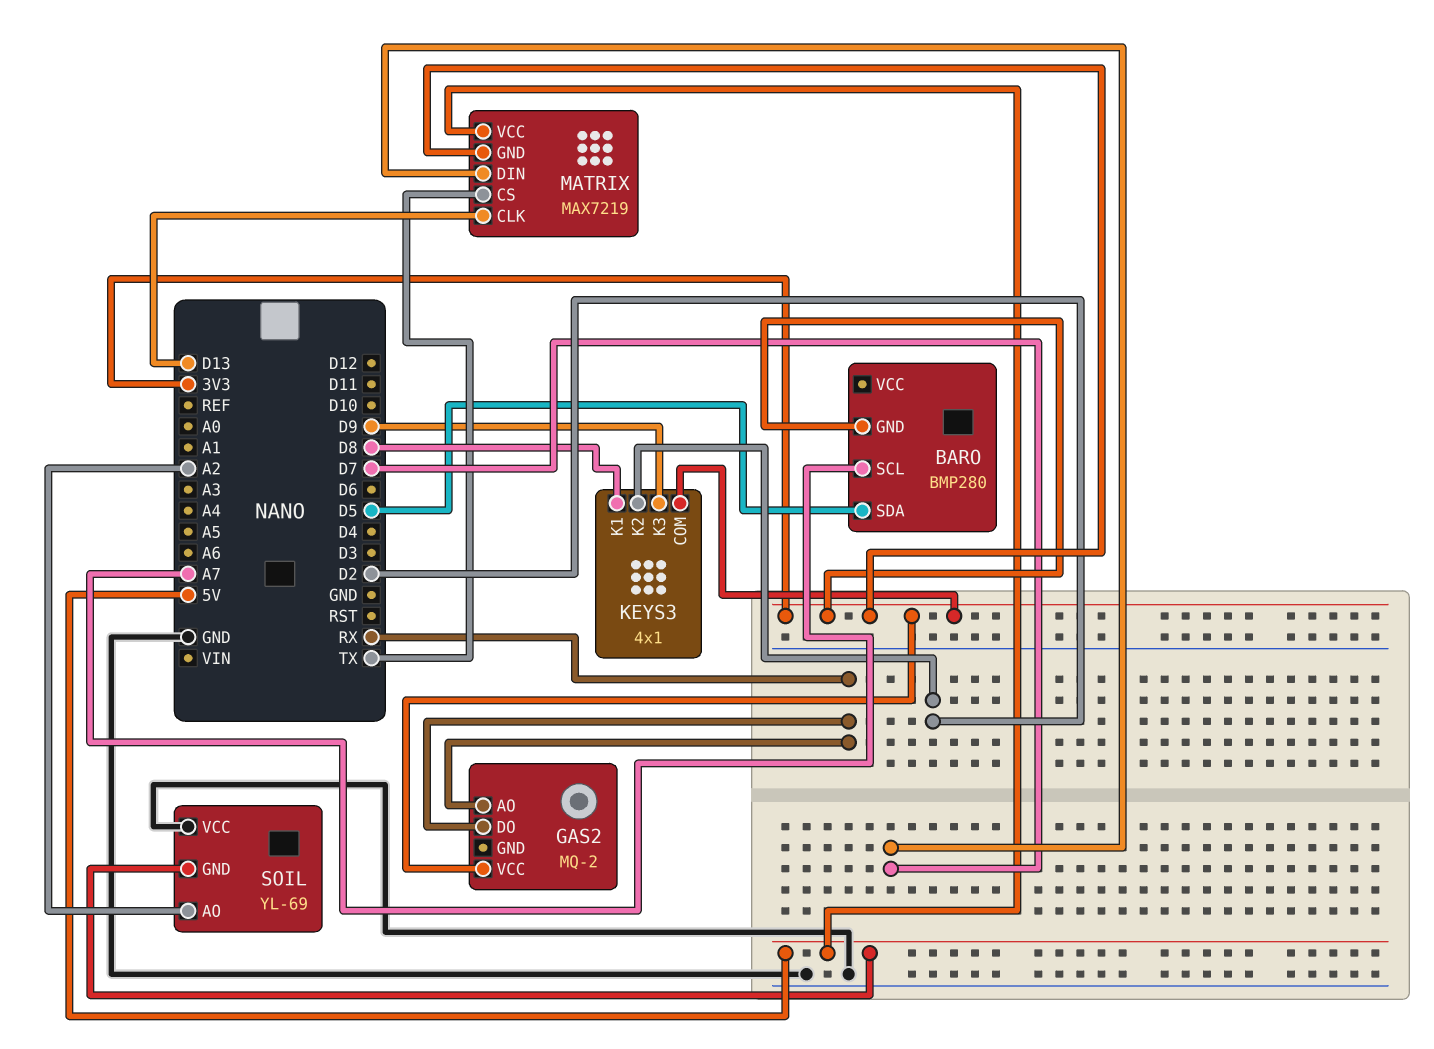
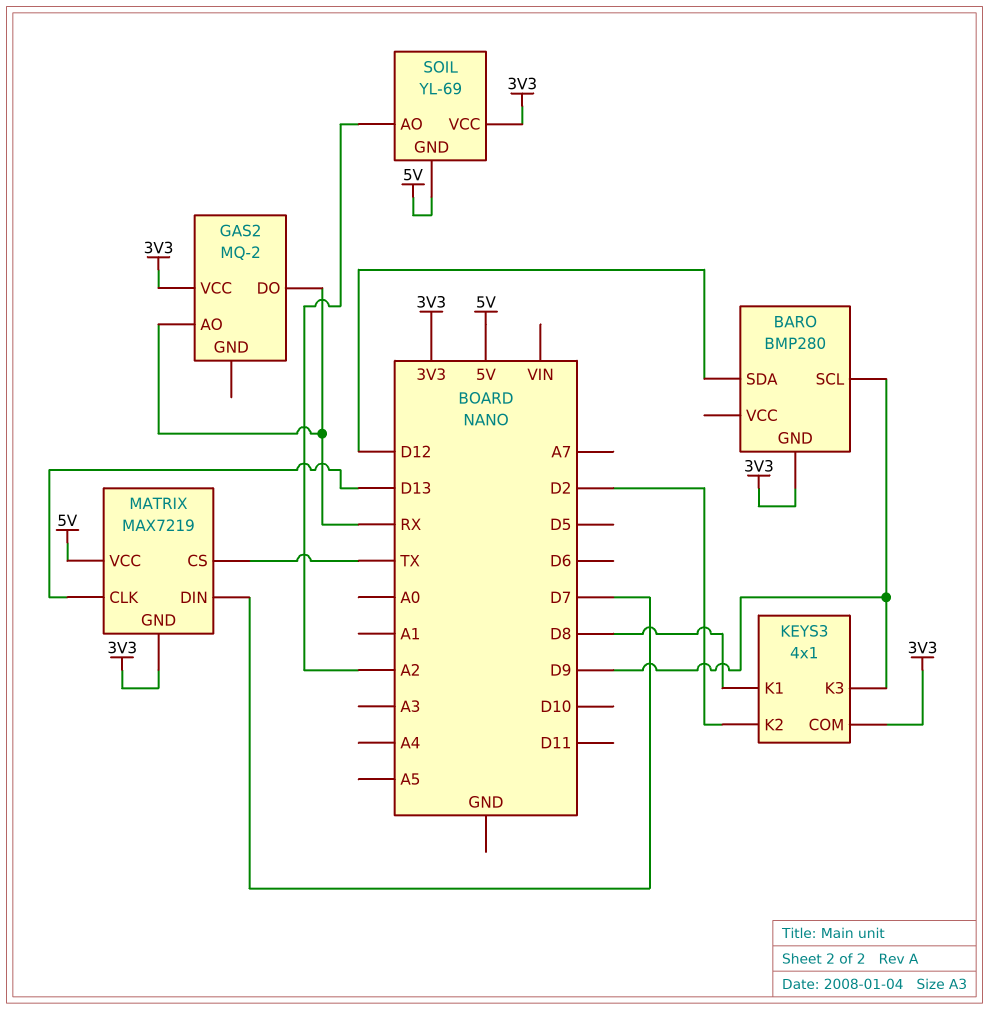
BARO pin SCL: A7 -> D9
BARO pin SDA: D5 -> D12
SOIL pin VCC: GND -> 3V3

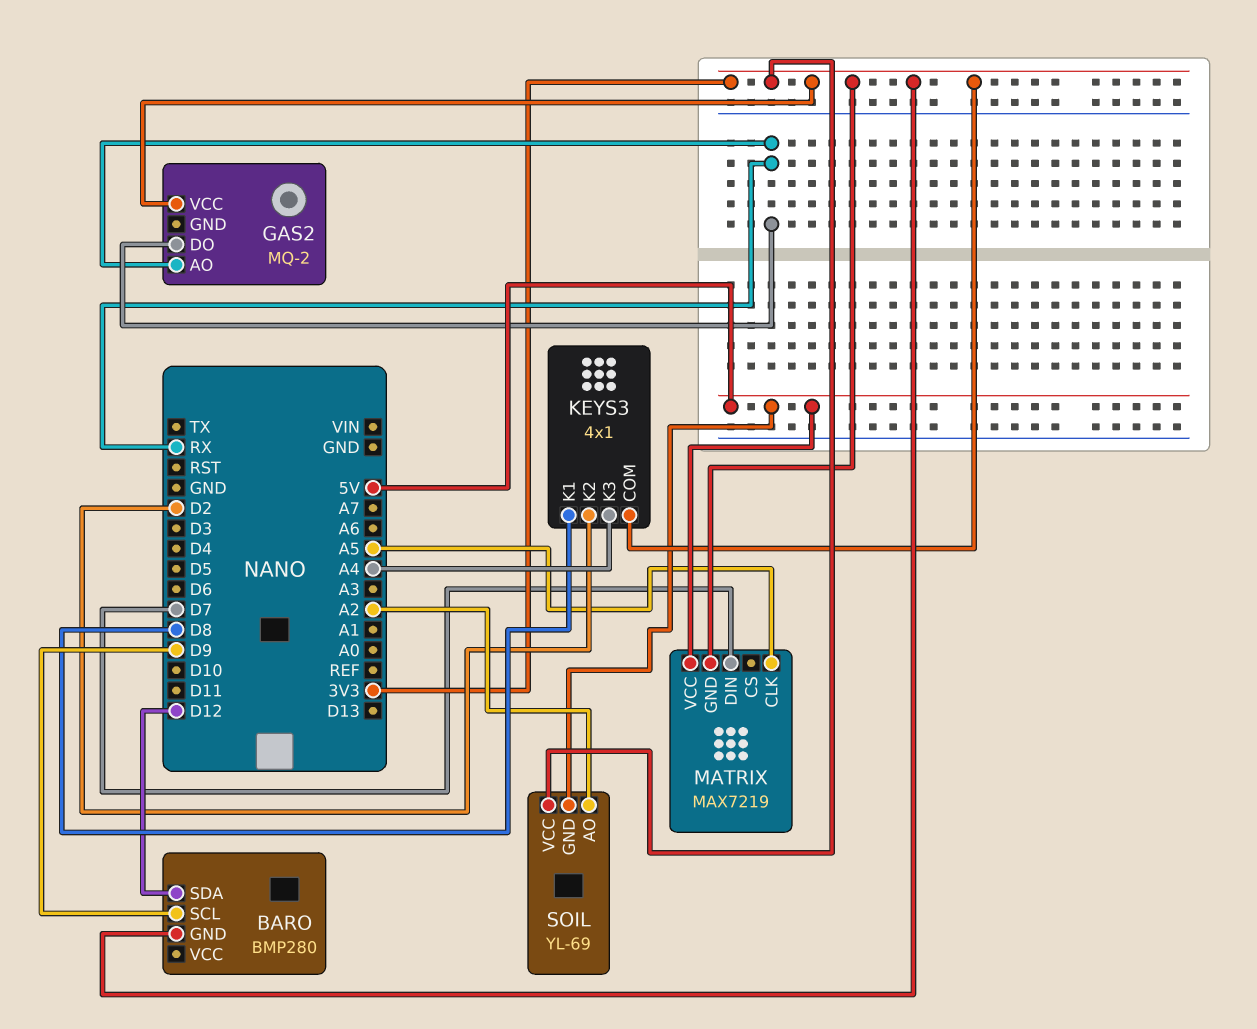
KEYS3 pin K3: D9 -> A4
MATRIX pin CLK: D13 -> A5
MATRIX pin CS: TX -> none

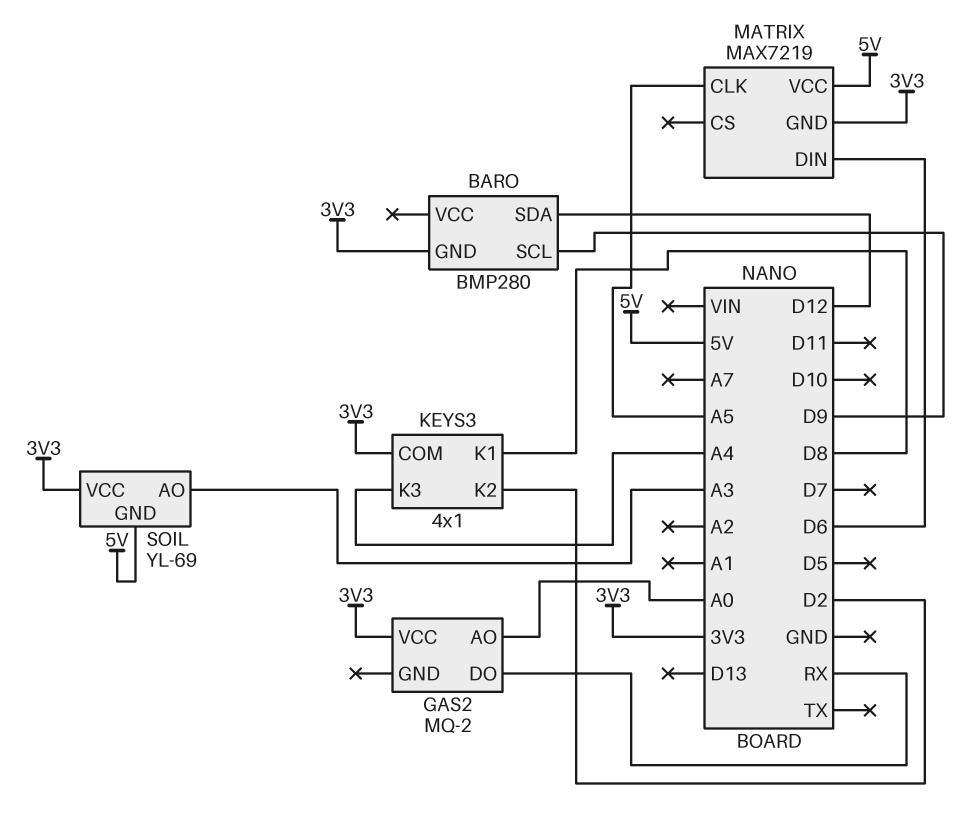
GAS2 pin AO: RX -> A0
MATRIX pin DIN: D7 -> D6
SOIL pin AO: A2 -> A3

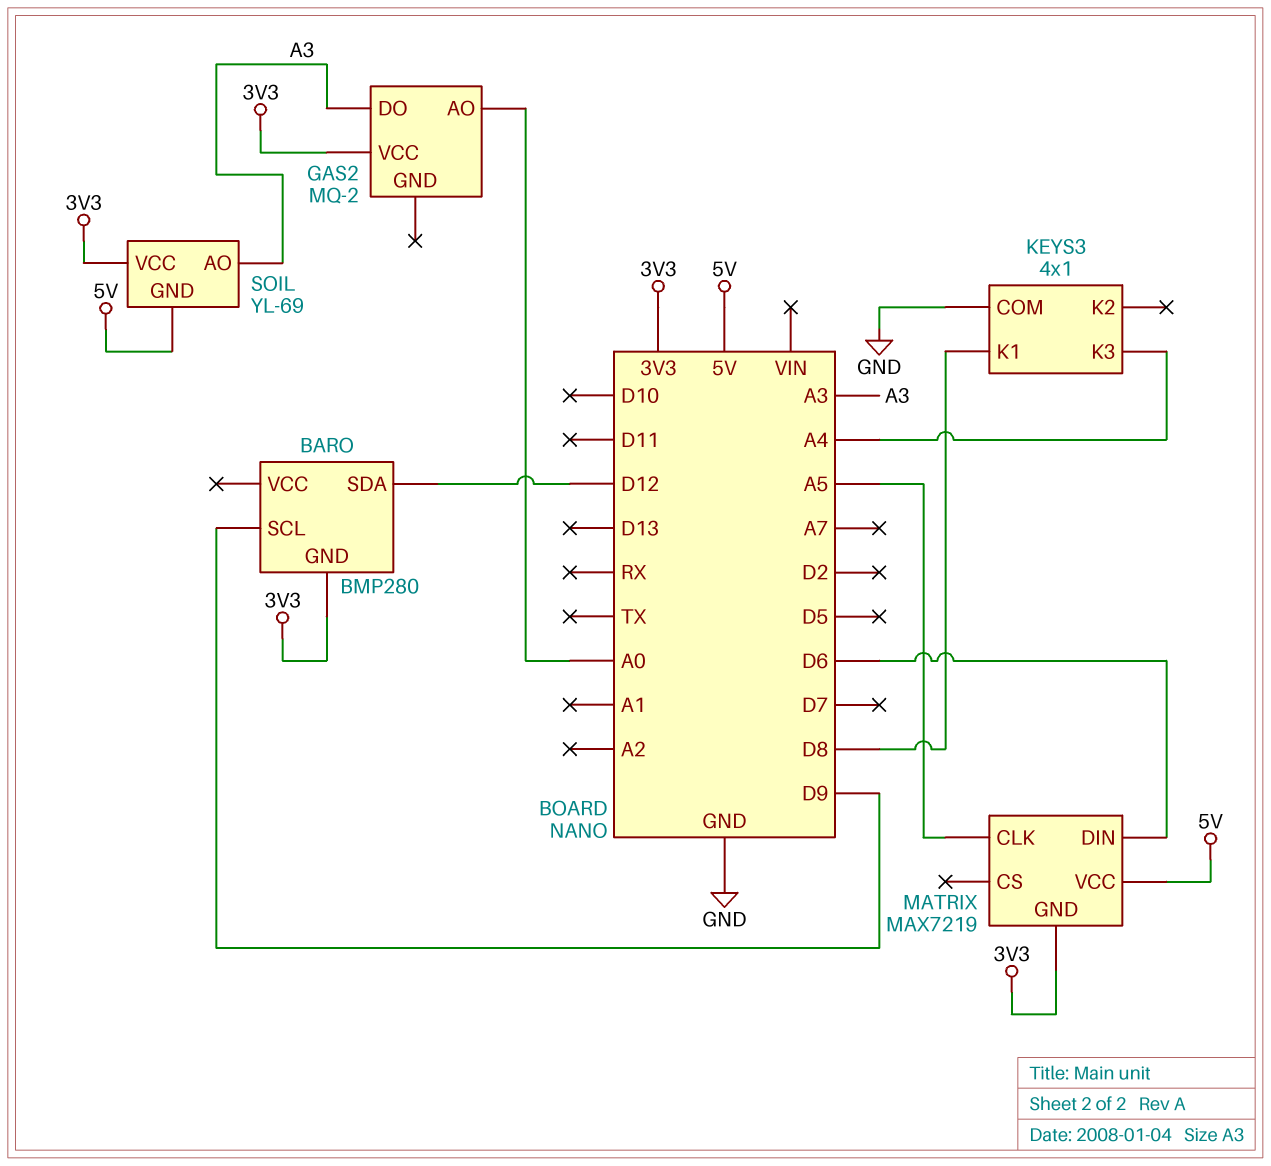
GAS2 pin DO: RX -> A3
KEYS3 pin COM: 3V3 -> GND
KEYS3 pin K2: D2 -> none

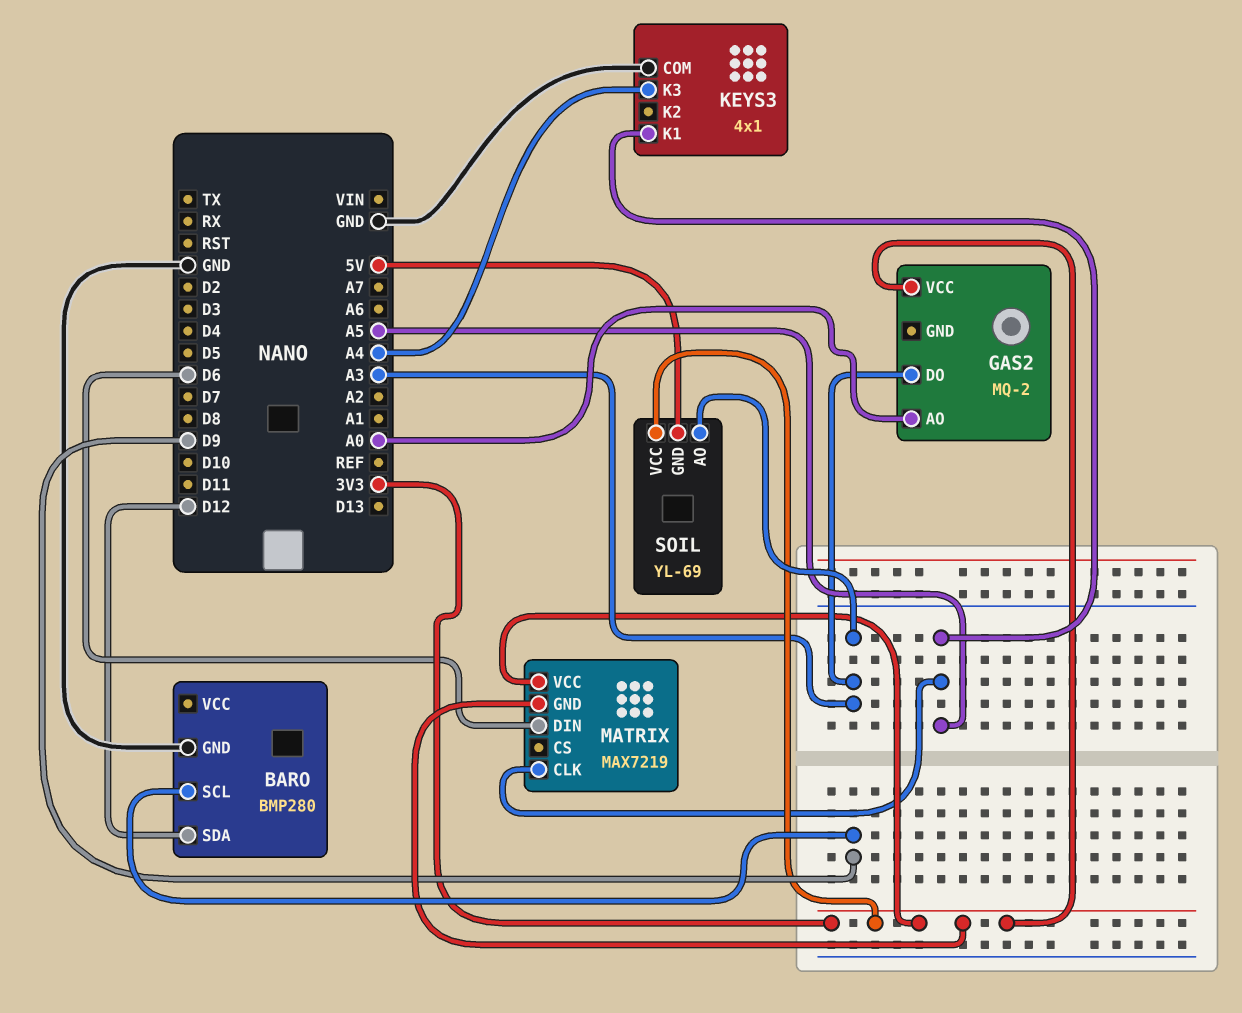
BARO pin GND: 3V3 -> GND
KEYS3 pin K1: D8 -> A5
MATRIX pin VCC: 5V -> 3V3

